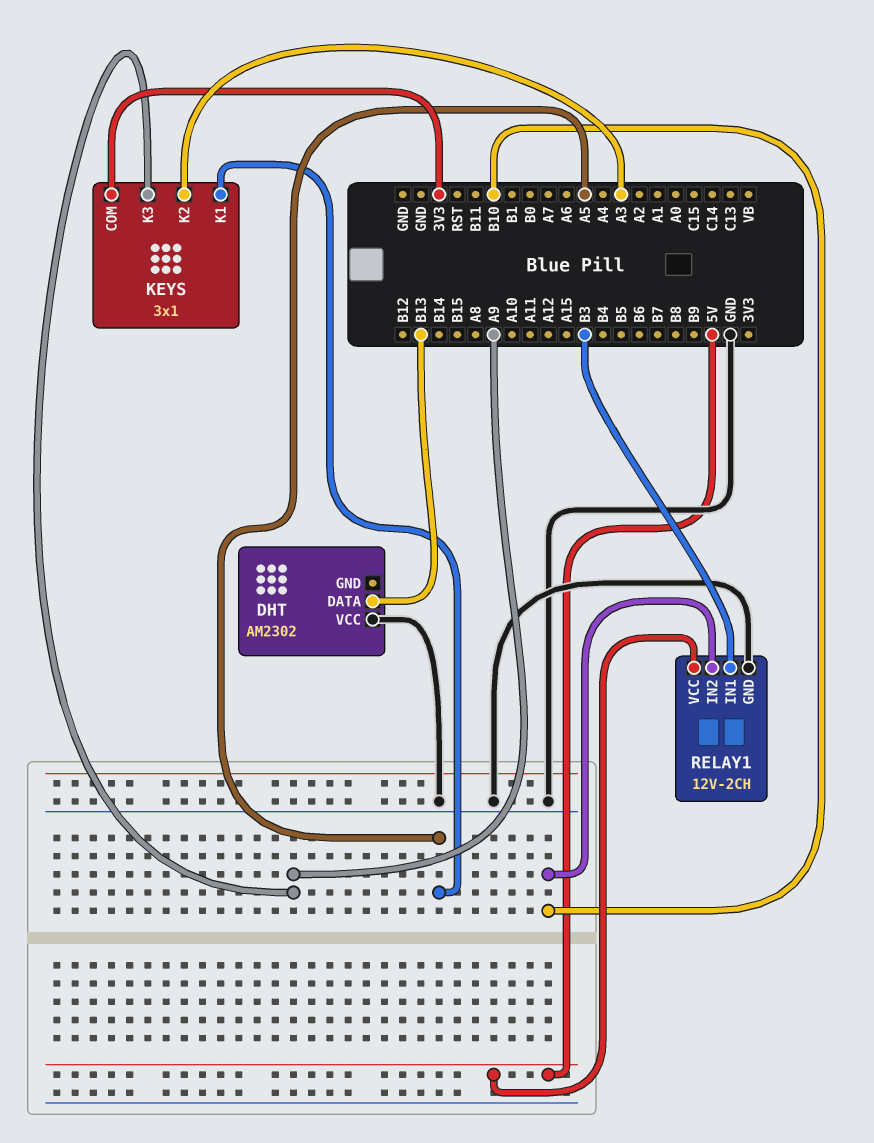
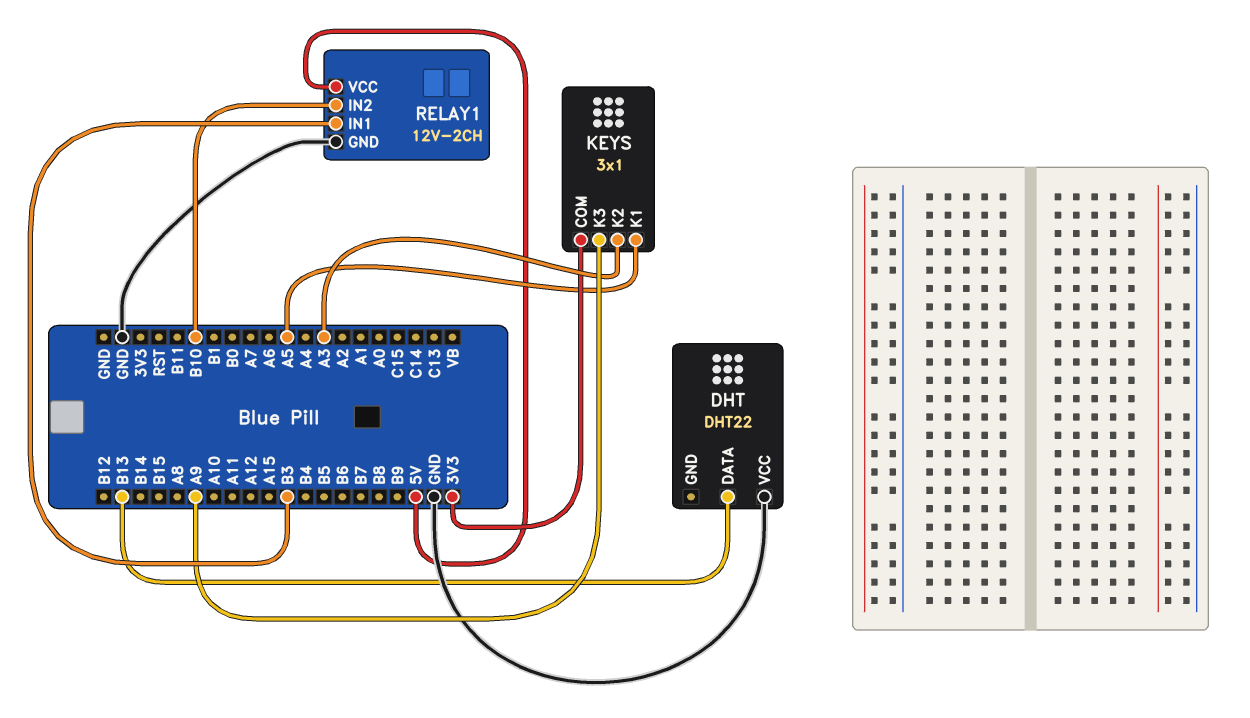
DHT: AM2302 -> DHT22

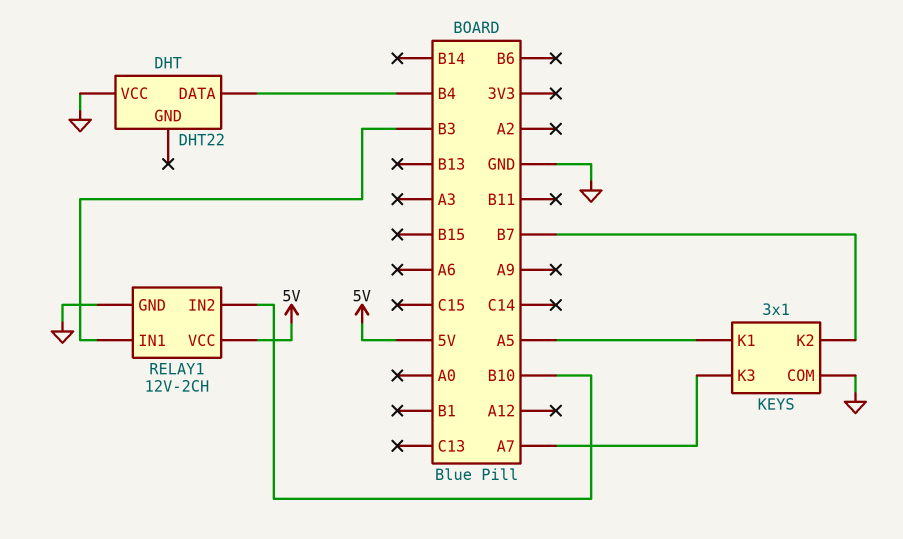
DHT pin DATA: B13 -> B4
KEYS pin COM: 3V3 -> GND
KEYS pin K2: A3 -> B7
KEYS pin K3: A9 -> A7

